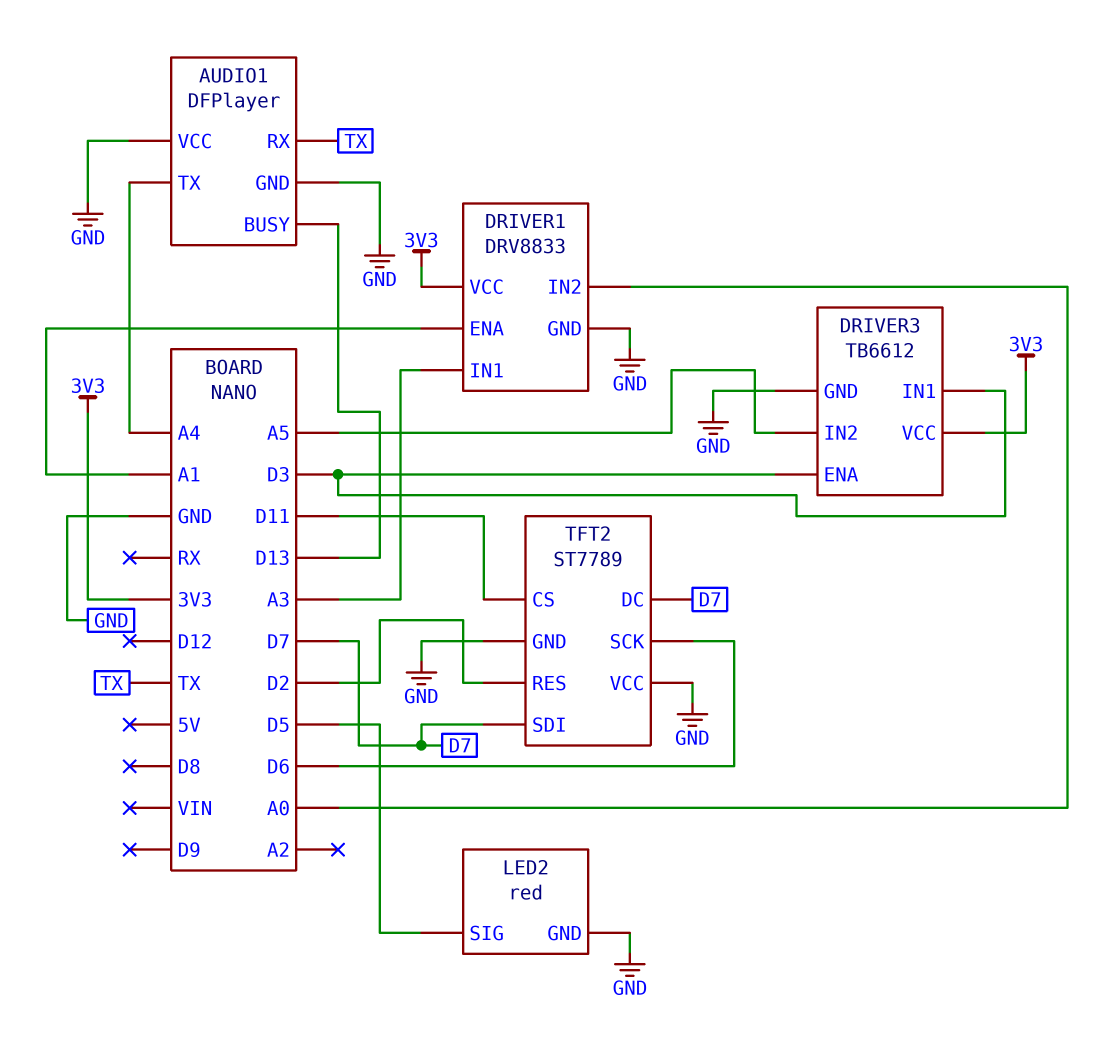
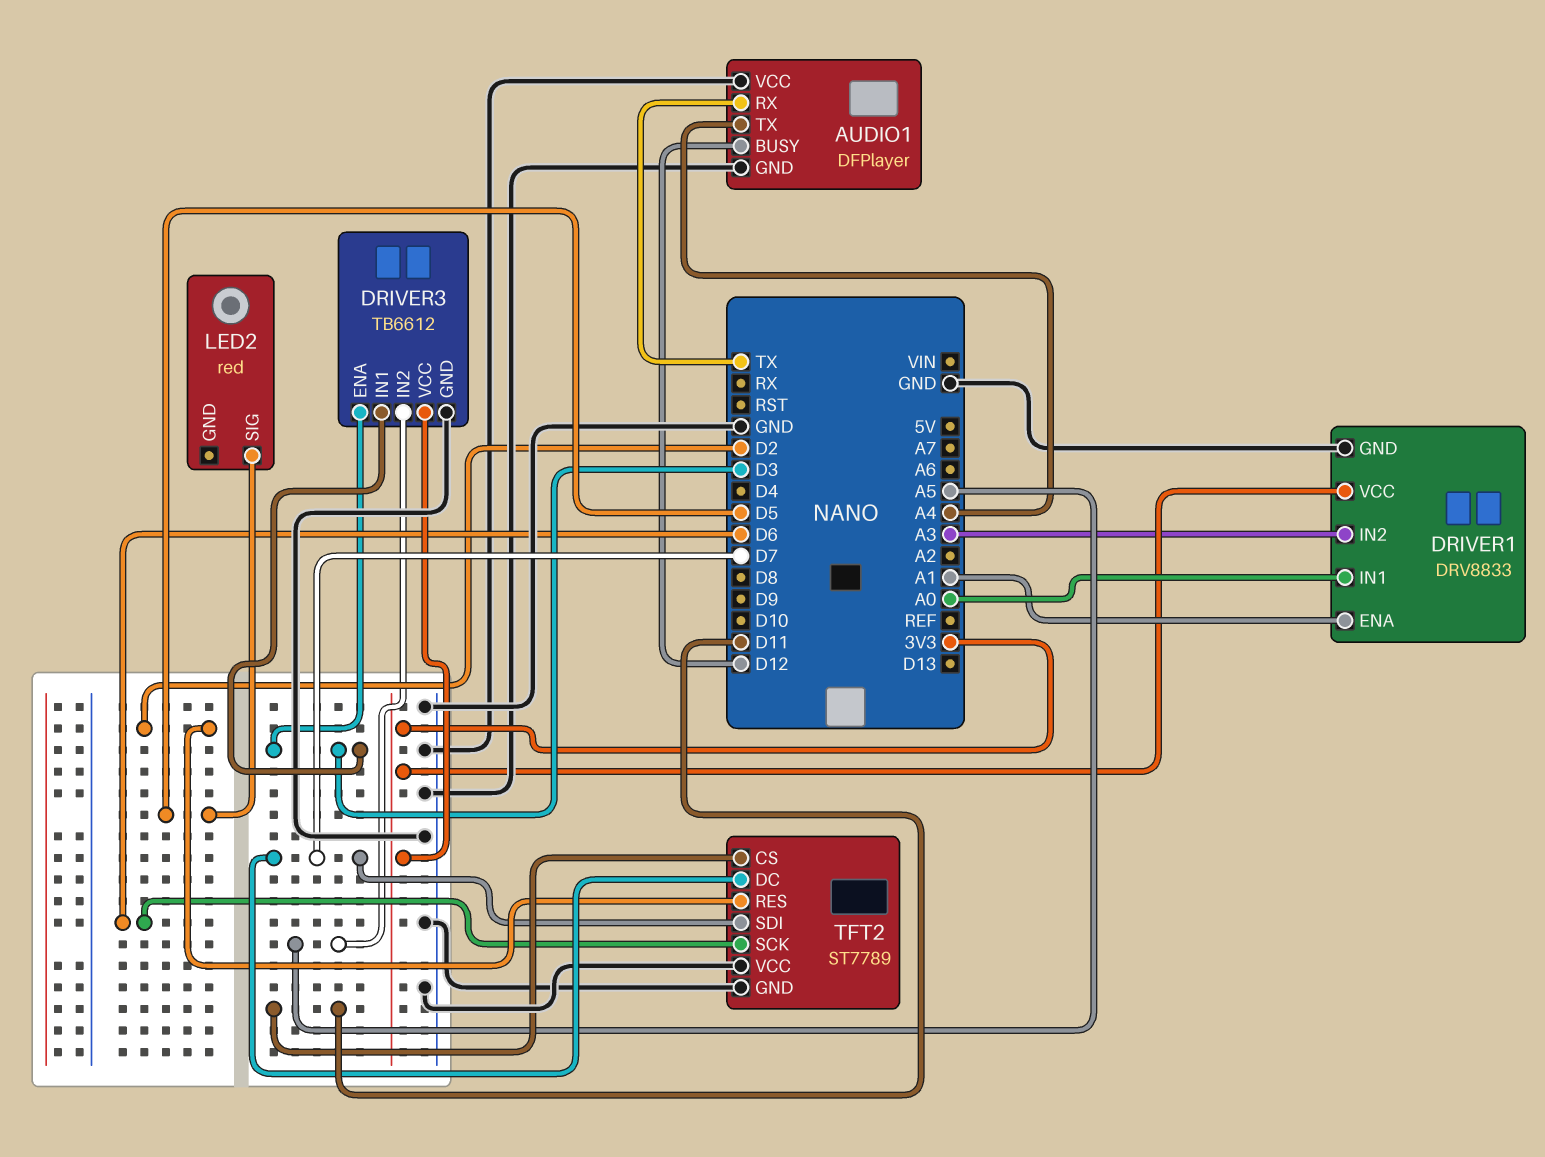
AUDIO1 pin BUSY: D13 -> D12
DRIVER1 pin IN1: A3 -> A0
DRIVER1 pin IN2: A0 -> A3
LED2 pin GND: GND -> none

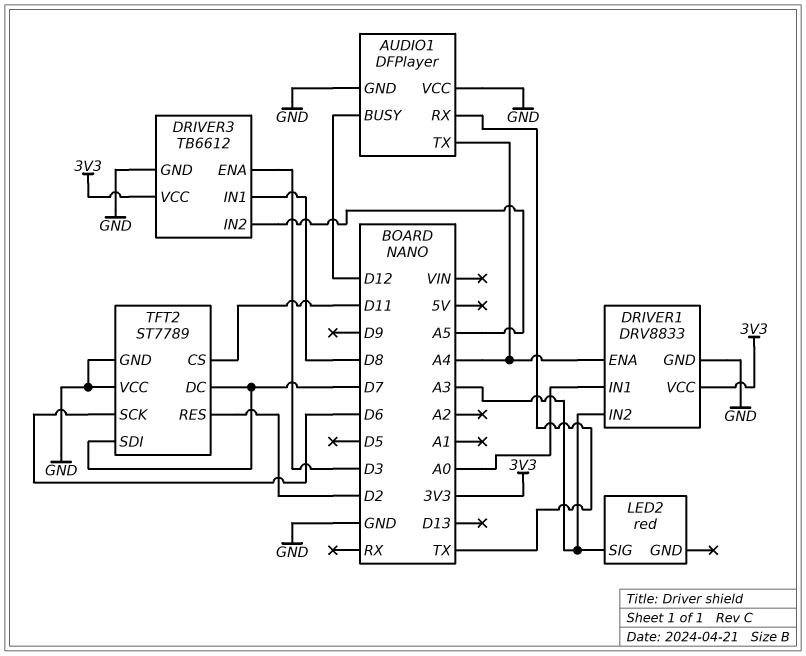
DRIVER1 pin ENA: A1 -> A4
DRIVER3 pin IN1: D3 -> D8
LED2 pin SIG: D5 -> A3

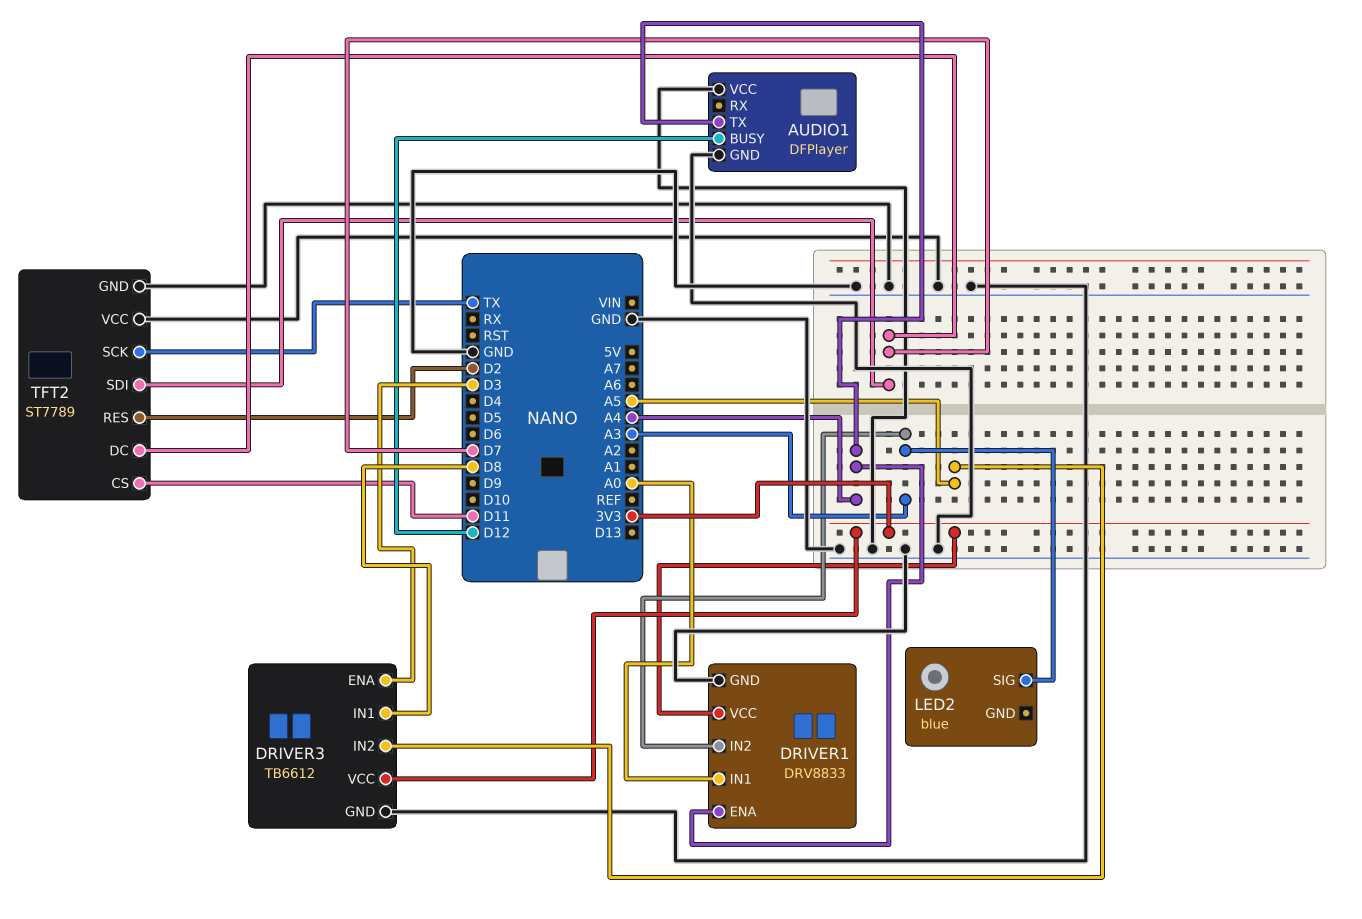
AUDIO1 pin RX: TX -> none
LED2: red -> blue
TFT2 pin SCK: D6 -> TX

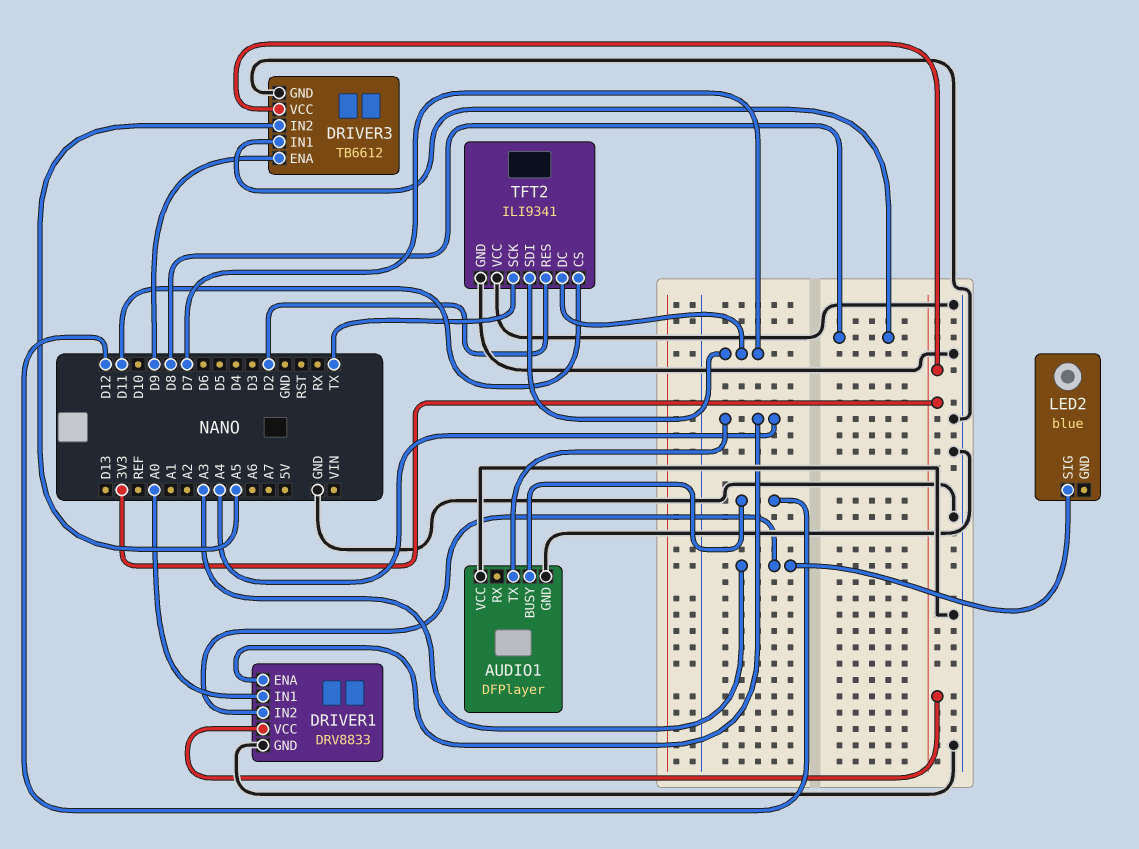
DRIVER3 pin ENA: D3 -> D9
TFT2: ST7789 -> ILI9341

